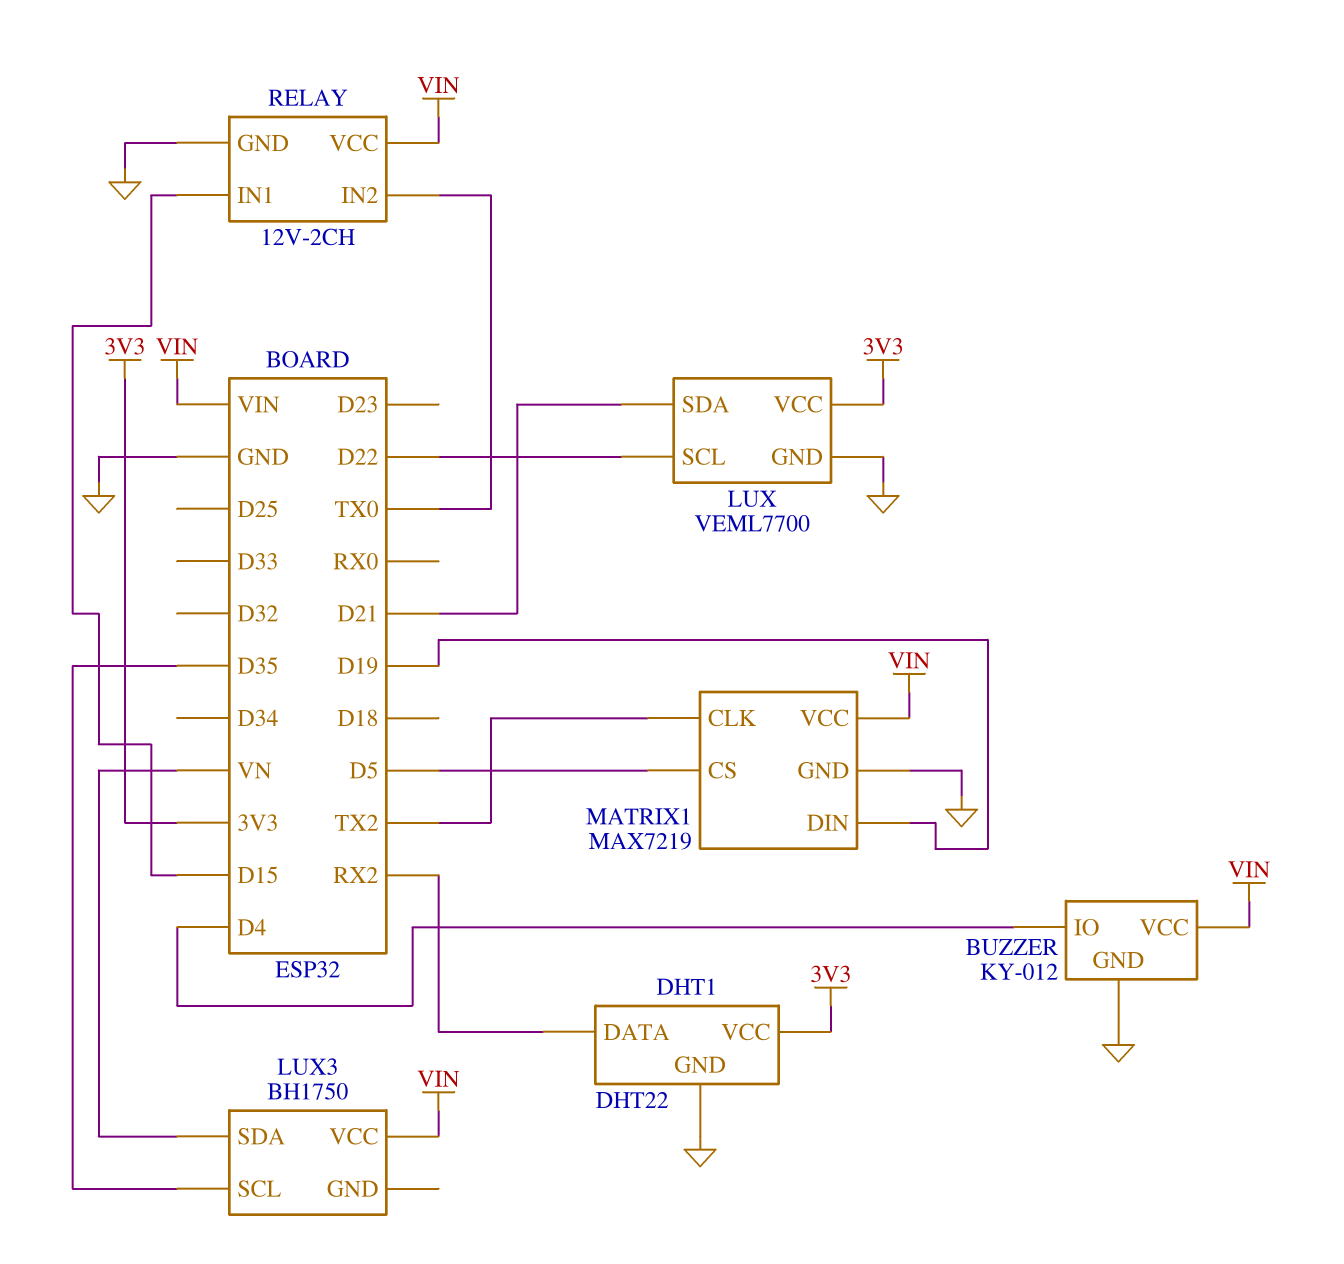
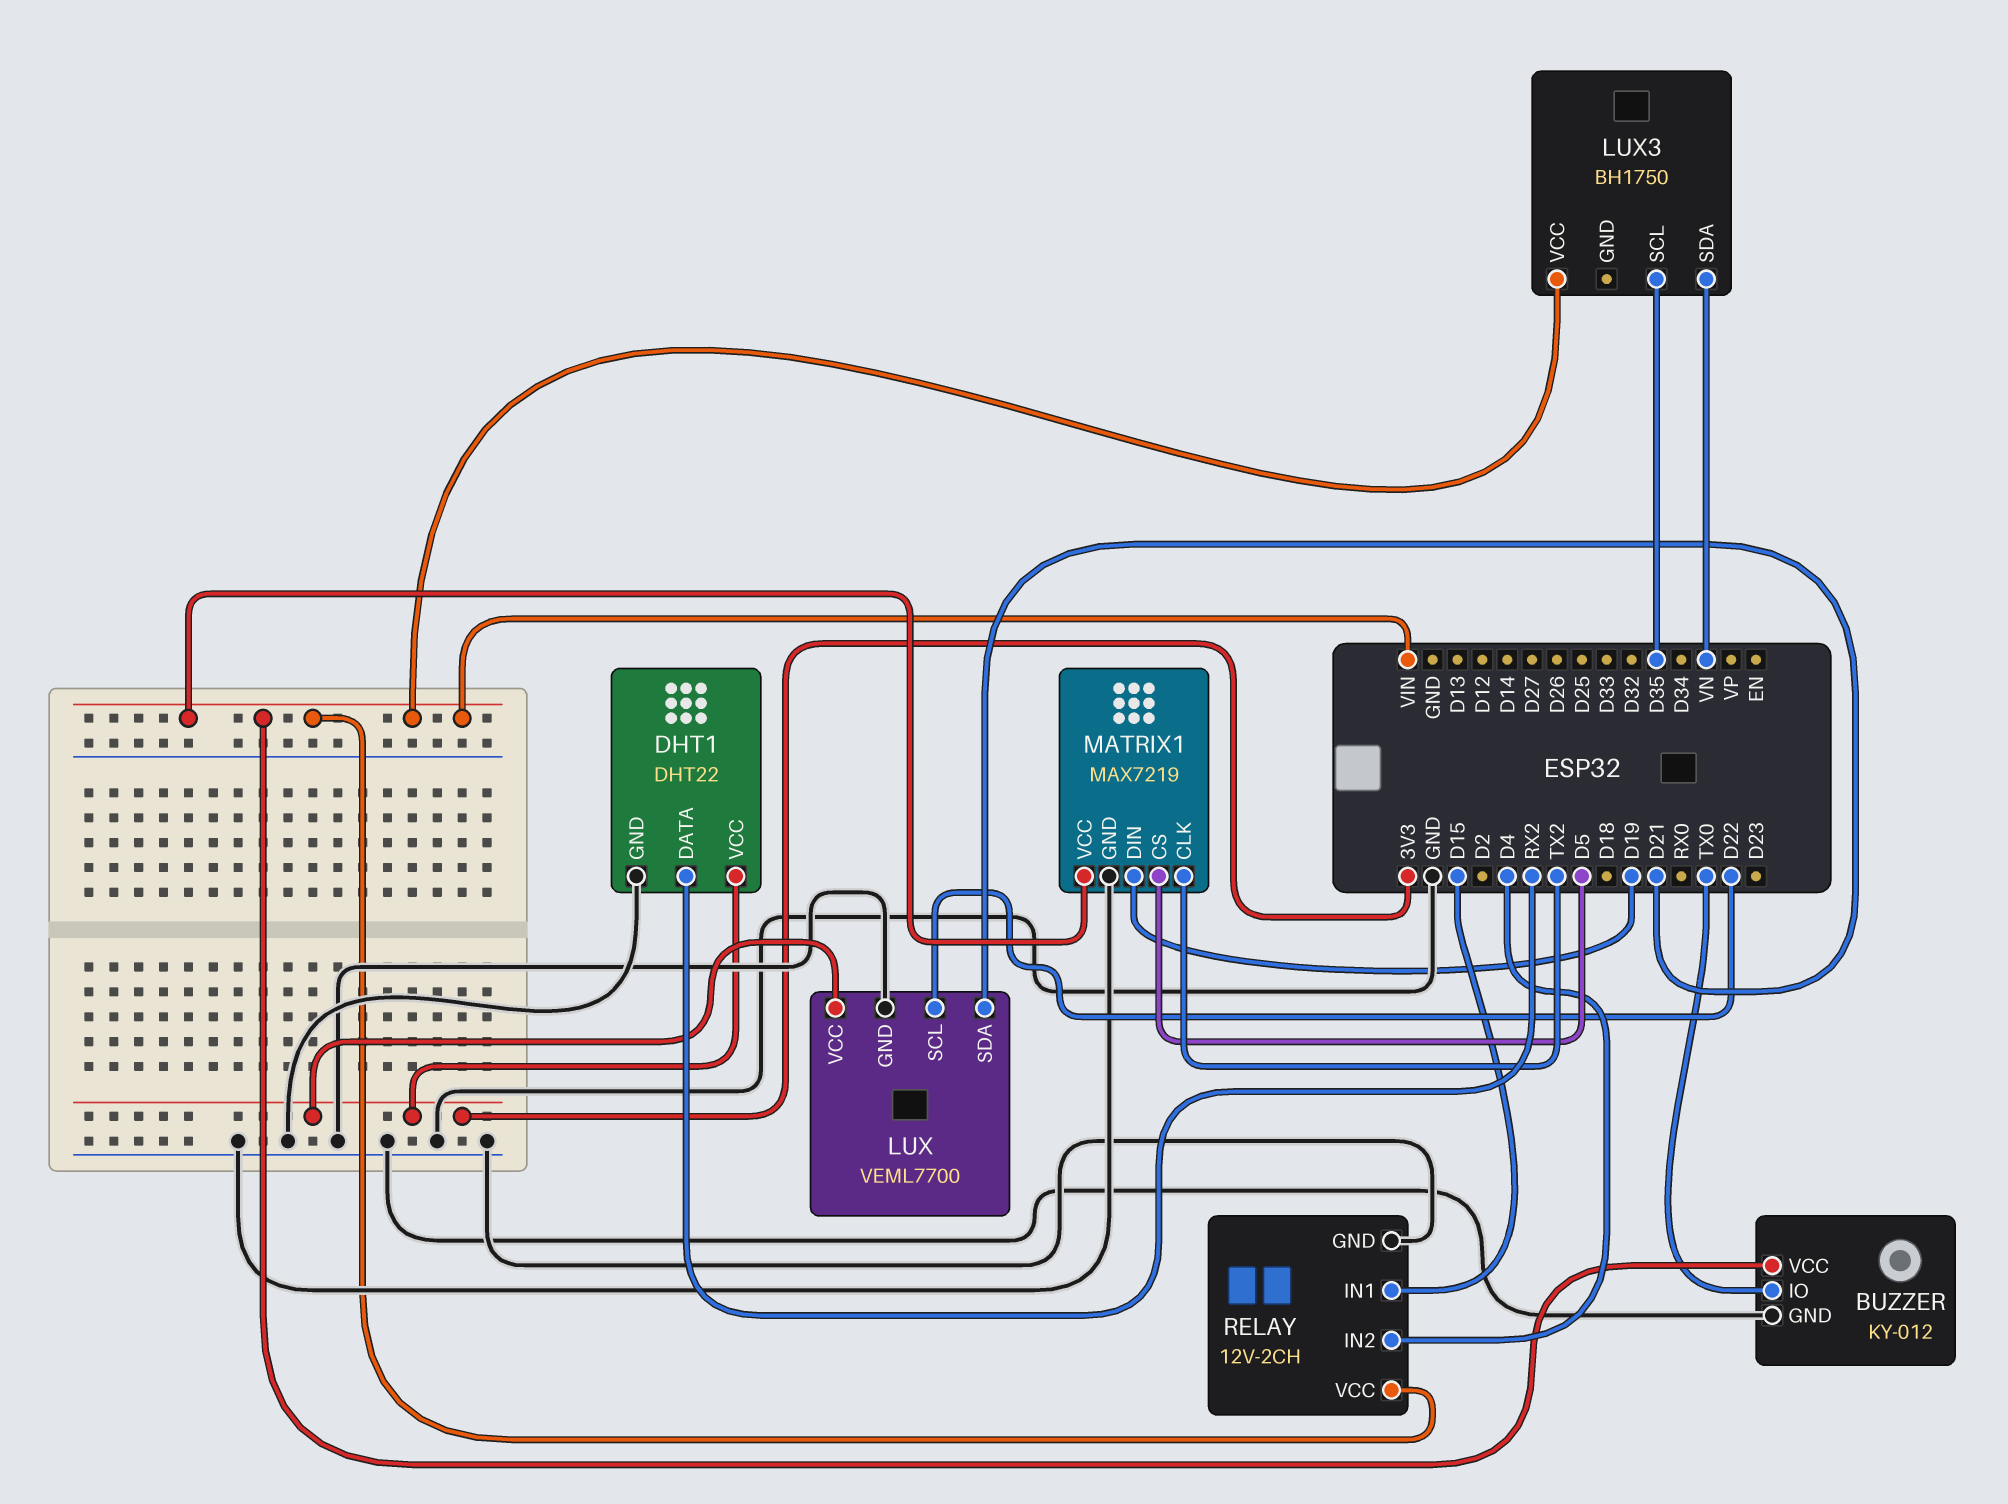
BUZZER pin IO: D4 -> TX0
RELAY pin IN2: TX0 -> D4

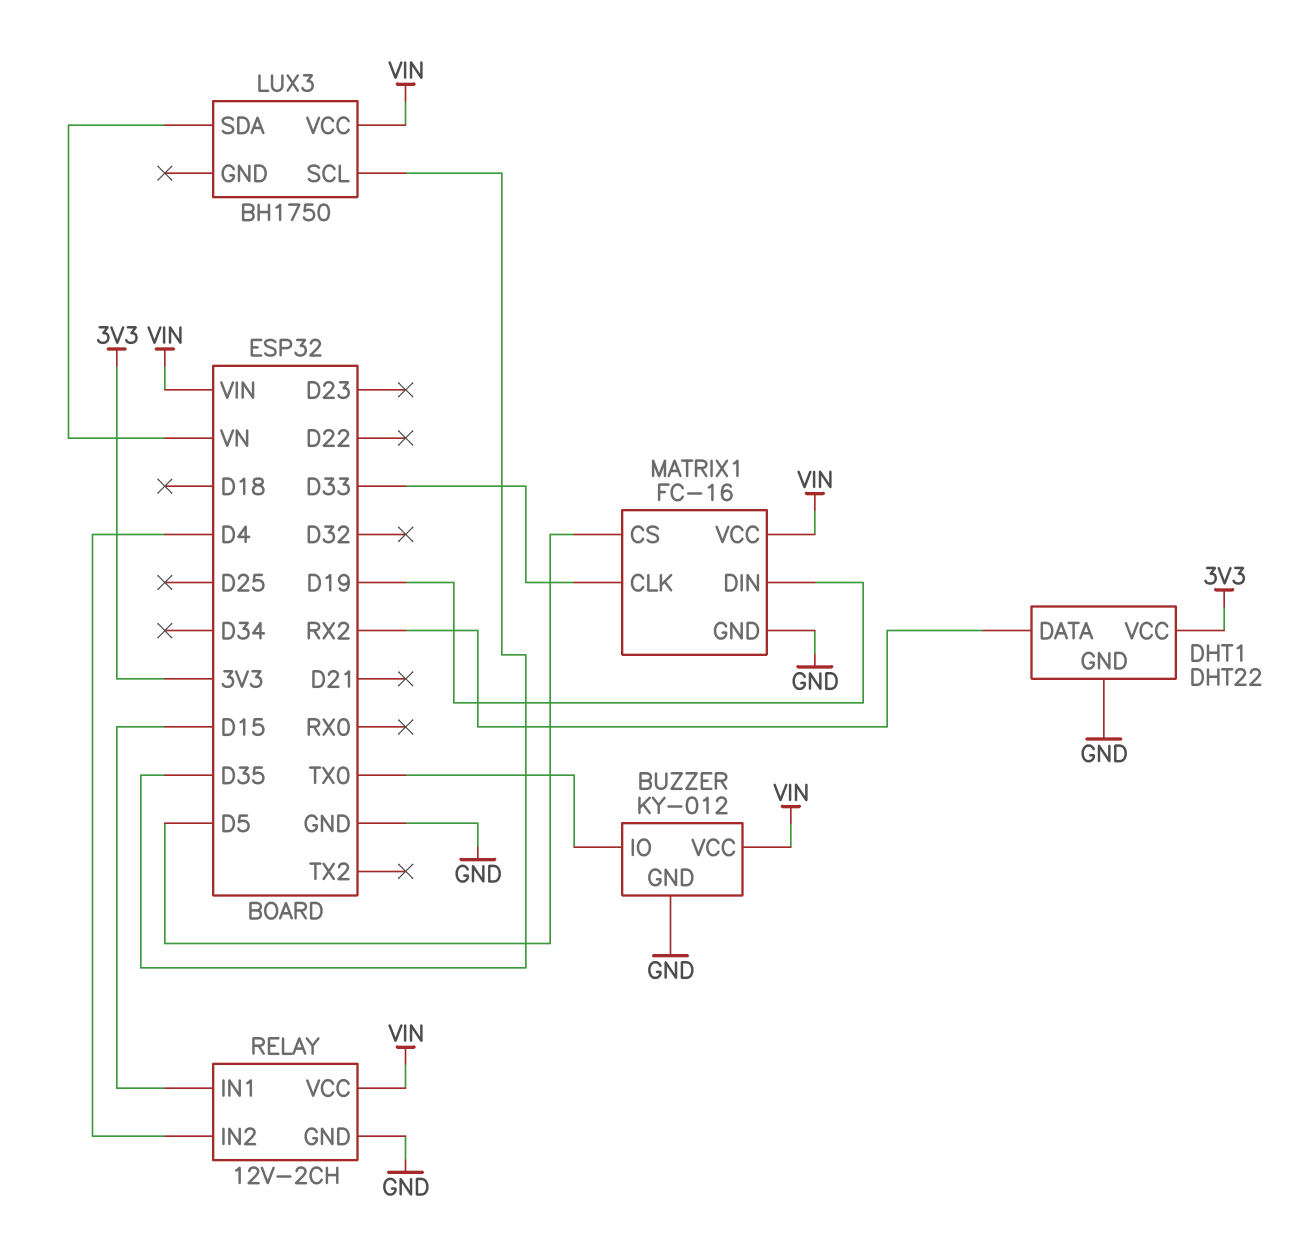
LUX: VEML7700 -> none
LUX pin GND: GND -> none
LUX pin SCL: D22 -> none
LUX pin SDA: D21 -> none
LUX pin VCC: 3V3 -> none
MATRIX1: MAX7219 -> FC-16
MATRIX1 pin CLK: TX2 -> D33

